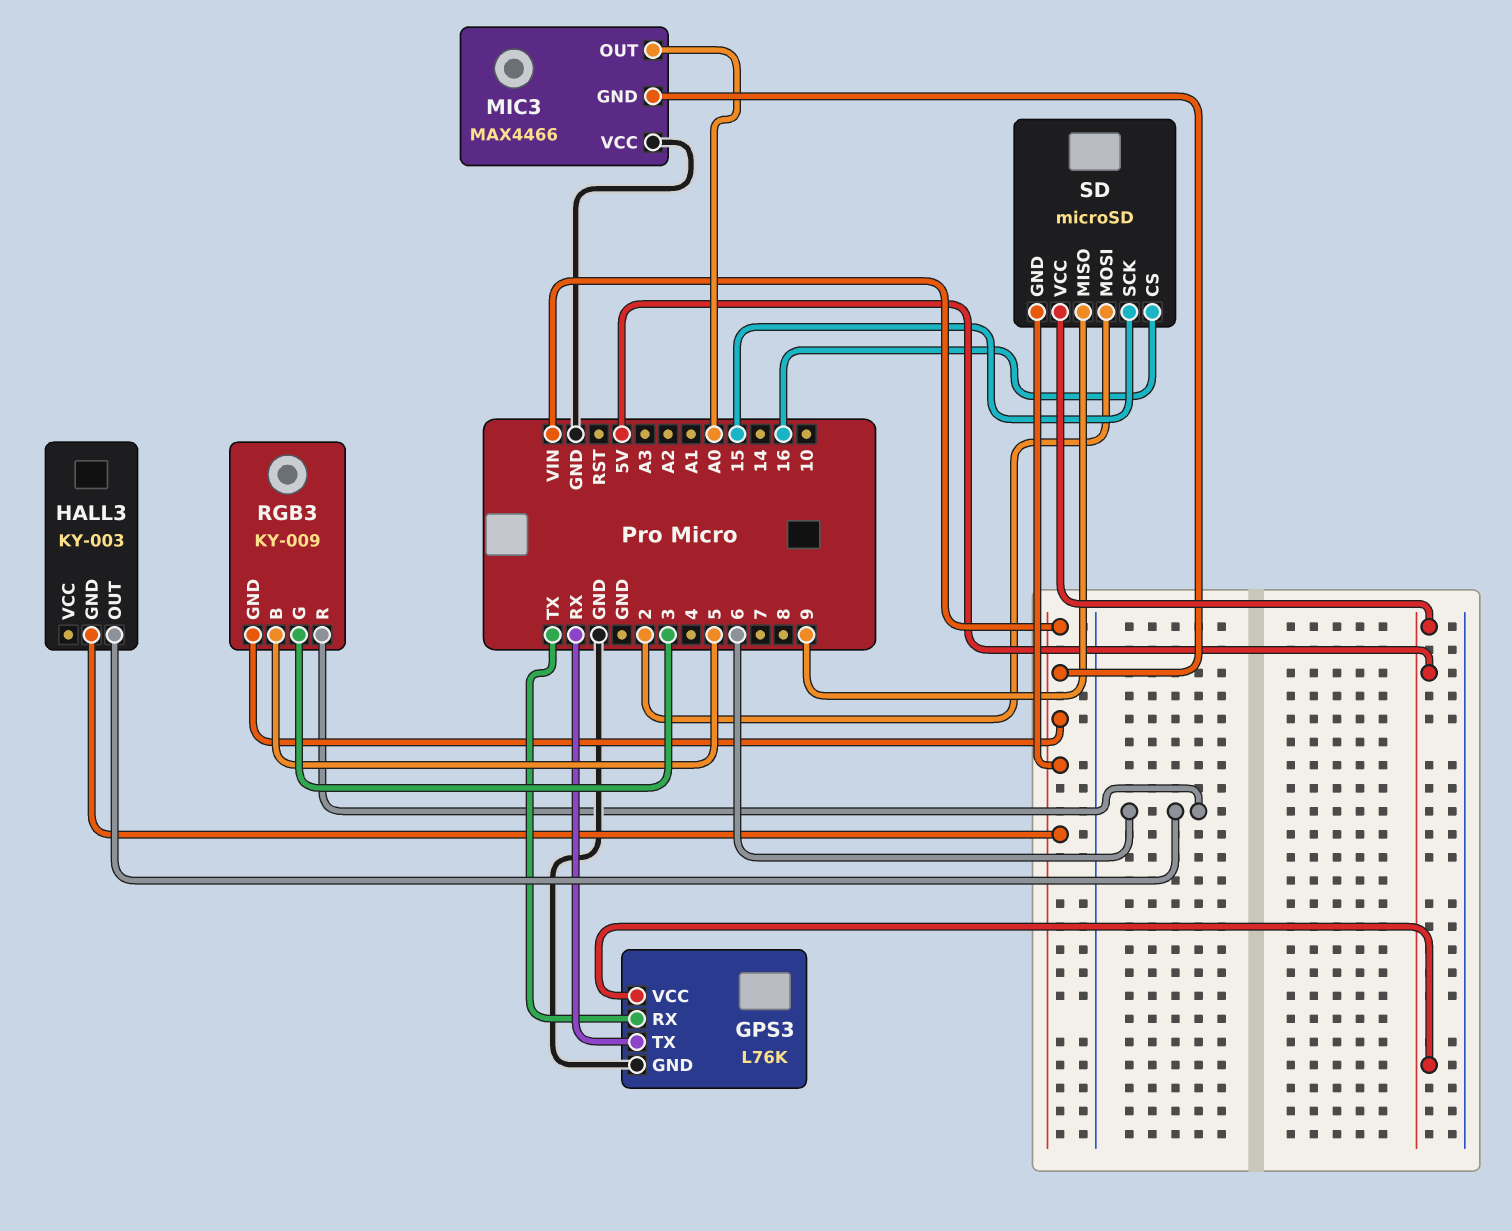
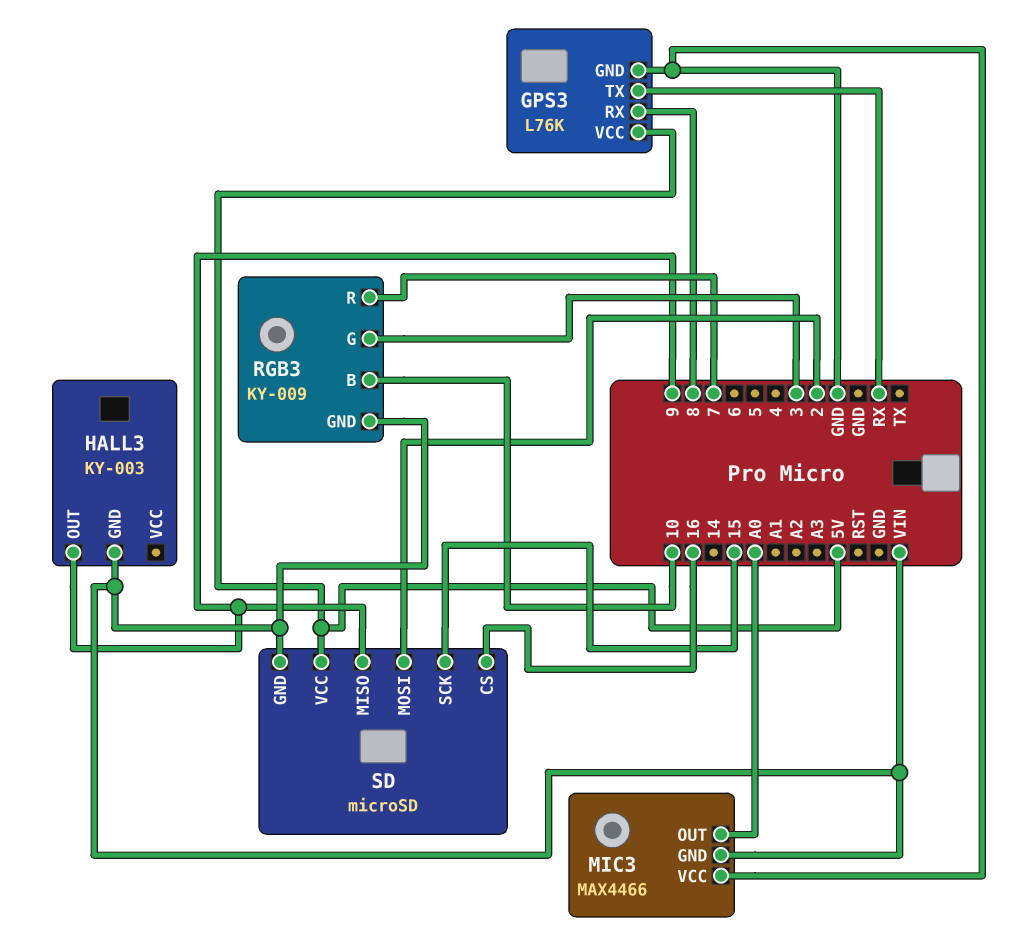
GPS3 pin RX: TX -> 8
HALL3 pin OUT: 6 -> 9
RGB3 pin B: 5 -> 10
RGB3 pin R: 6 -> 7

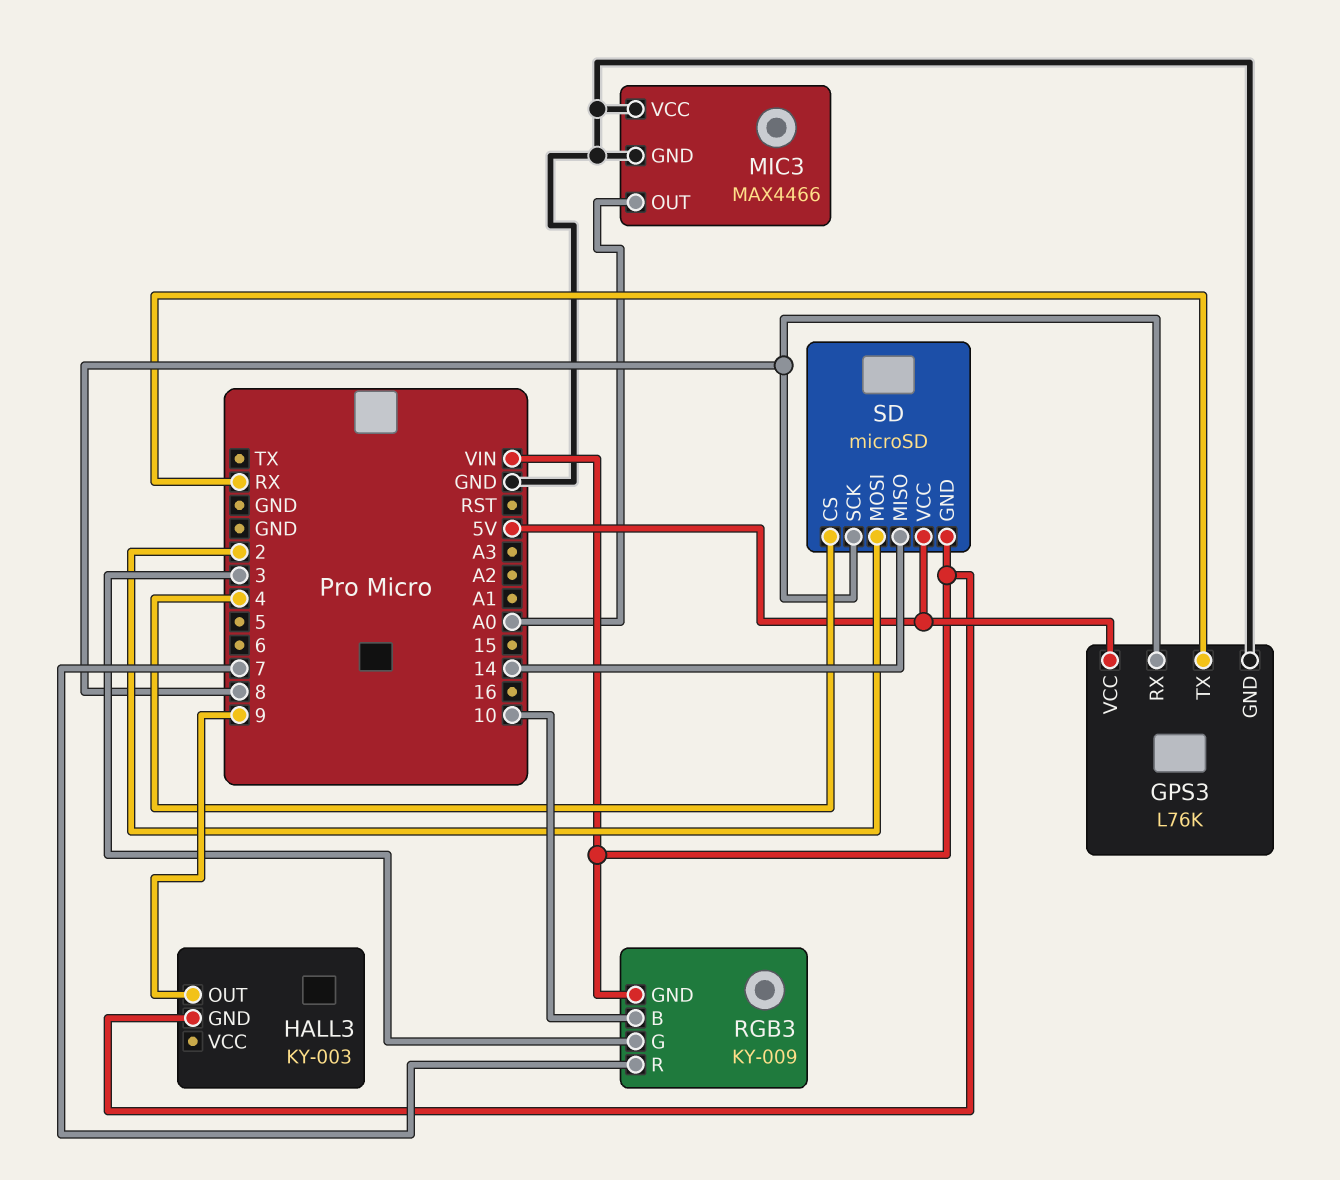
MIC3 pin GND: VIN -> GND
SD pin CS: 16 -> 4
SD pin MISO: 9 -> 14
SD pin SCK: 15 -> 8

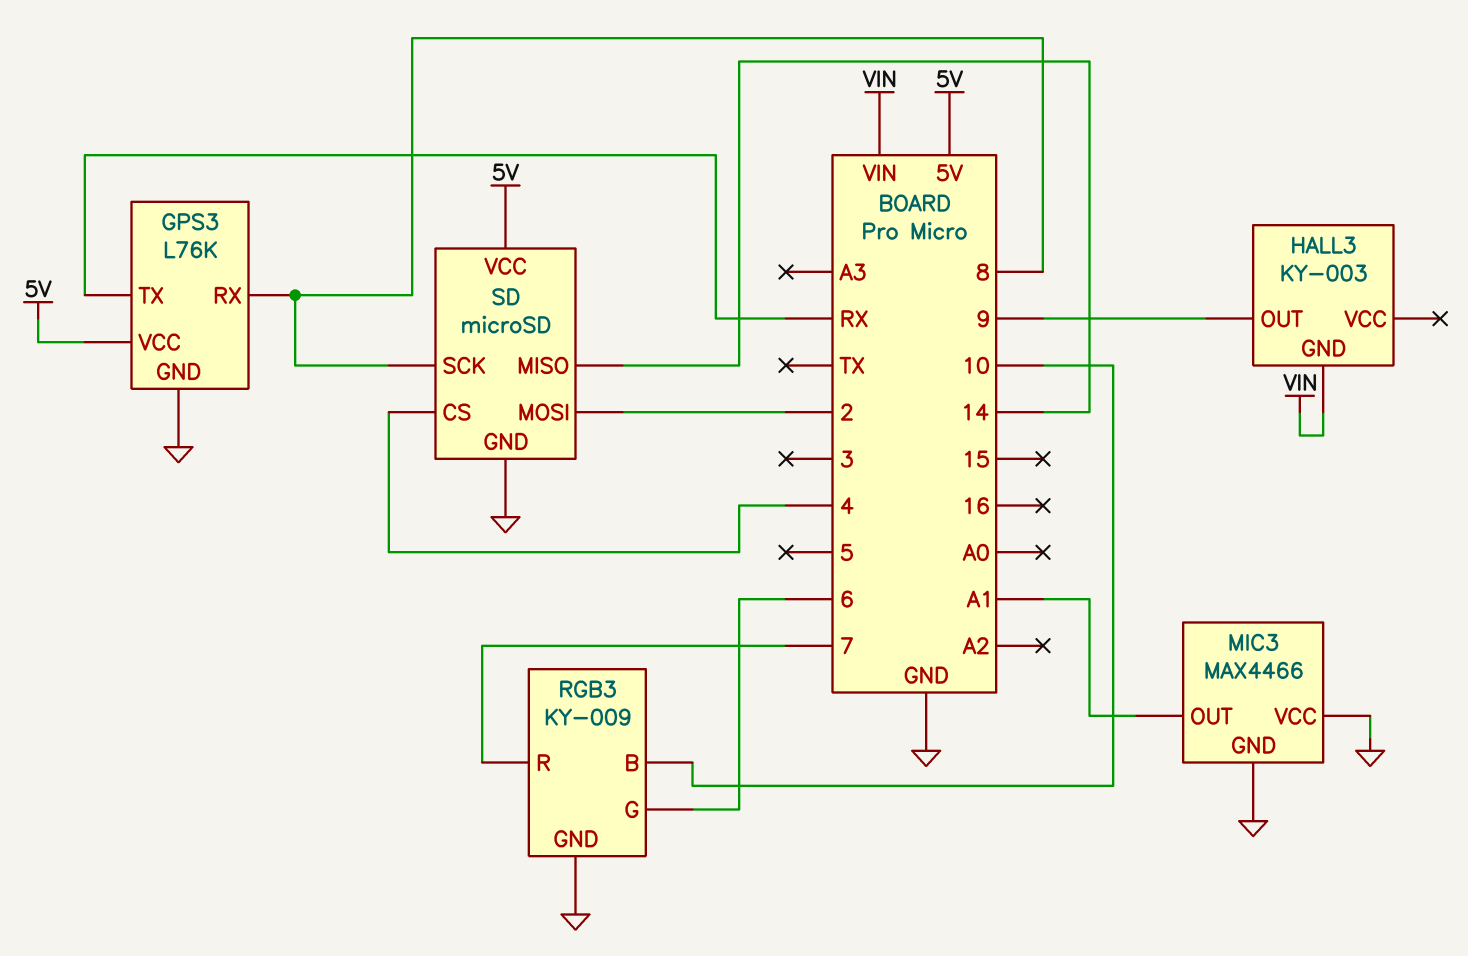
MIC3 pin OUT: A0 -> A1
RGB3 pin G: 3 -> 6
RGB3 pin GND: VIN -> GND
SD pin GND: VIN -> GND

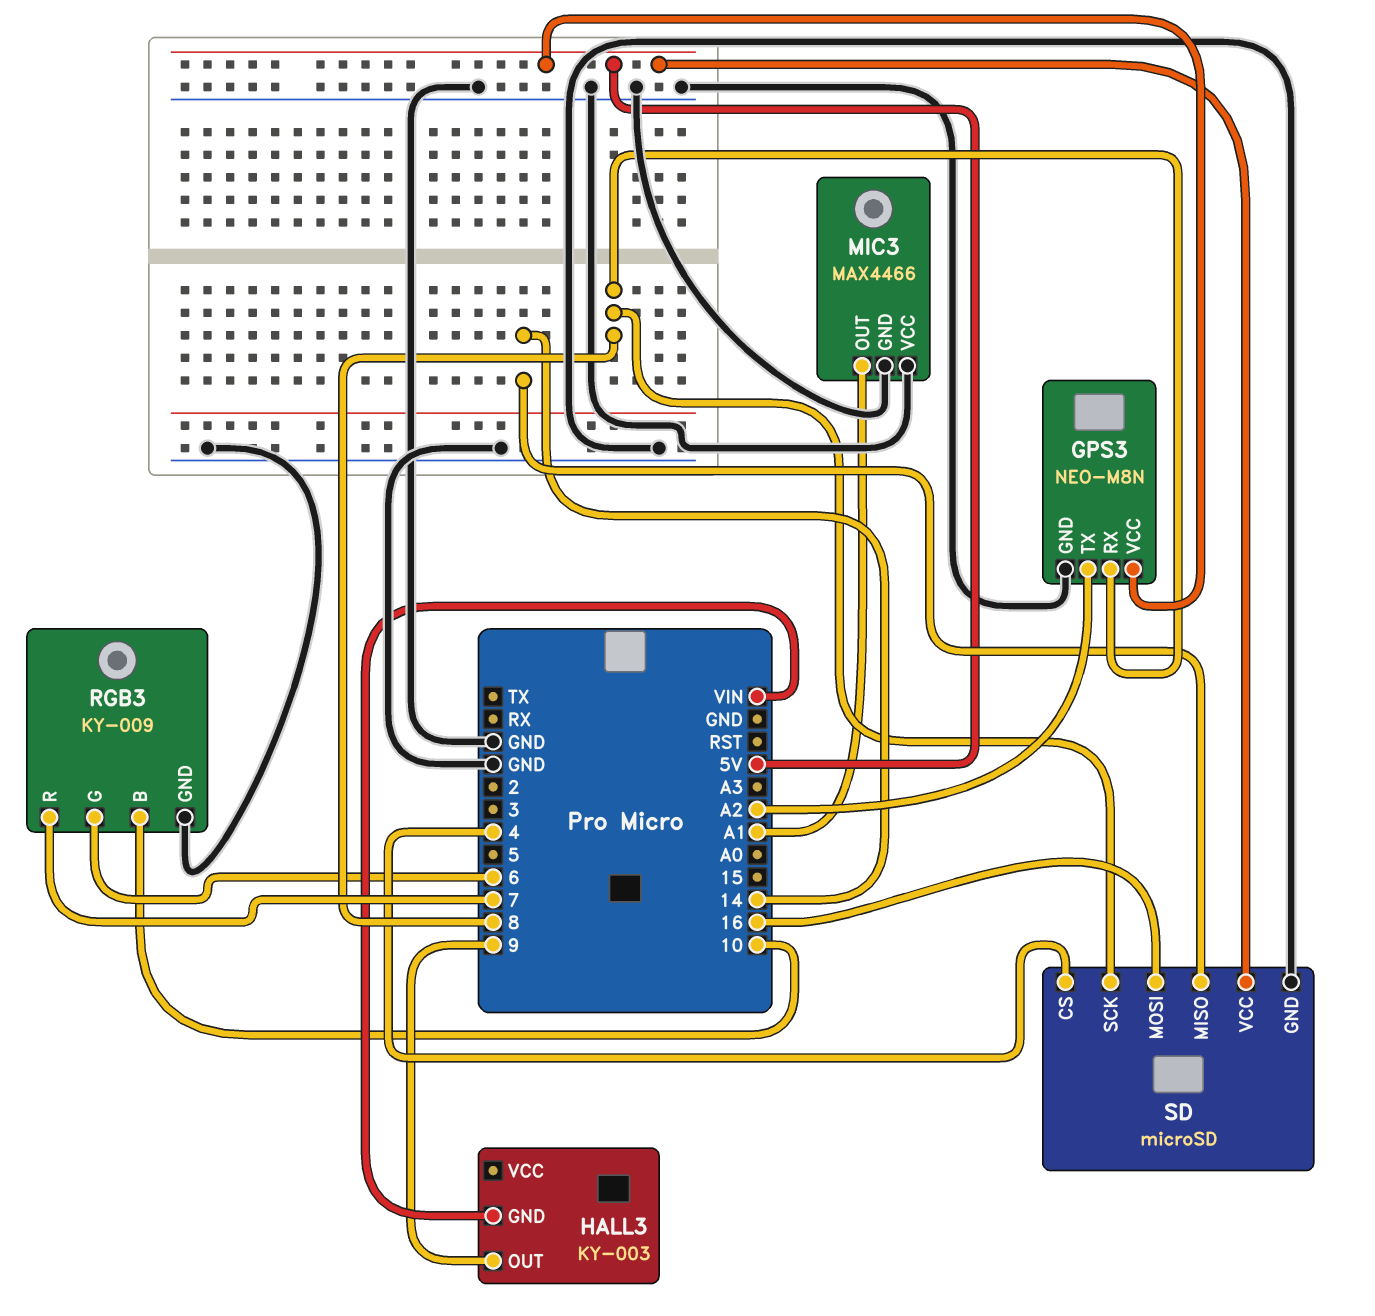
GPS3: L76K -> NEO-M8N
GPS3 pin TX: RX -> A2
SD pin MOSI: 2 -> 16

